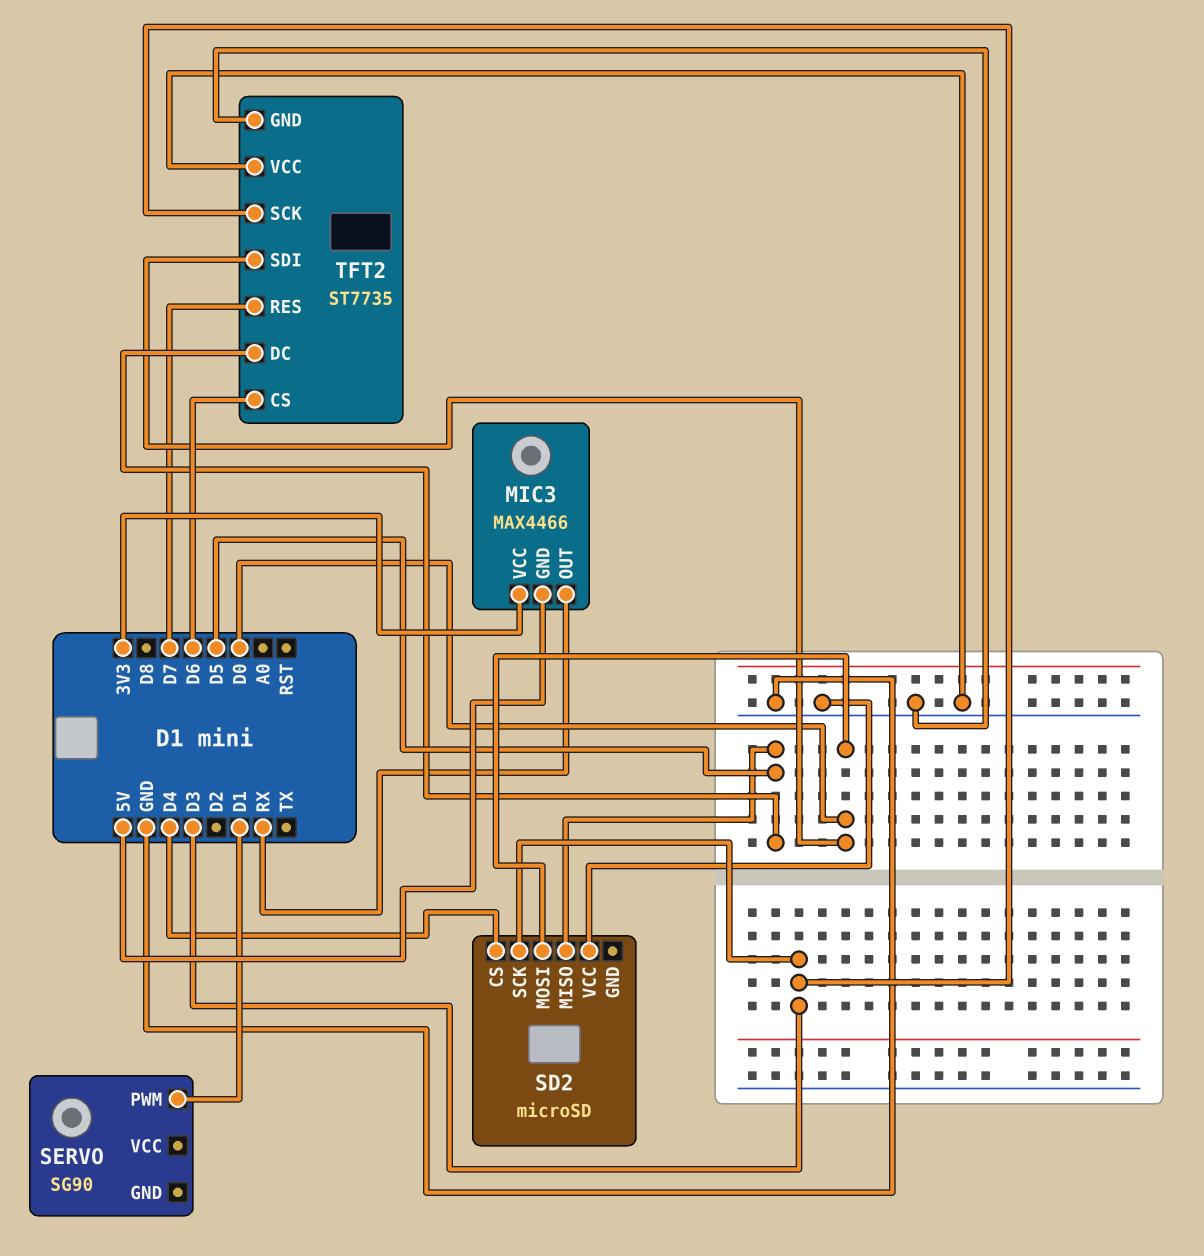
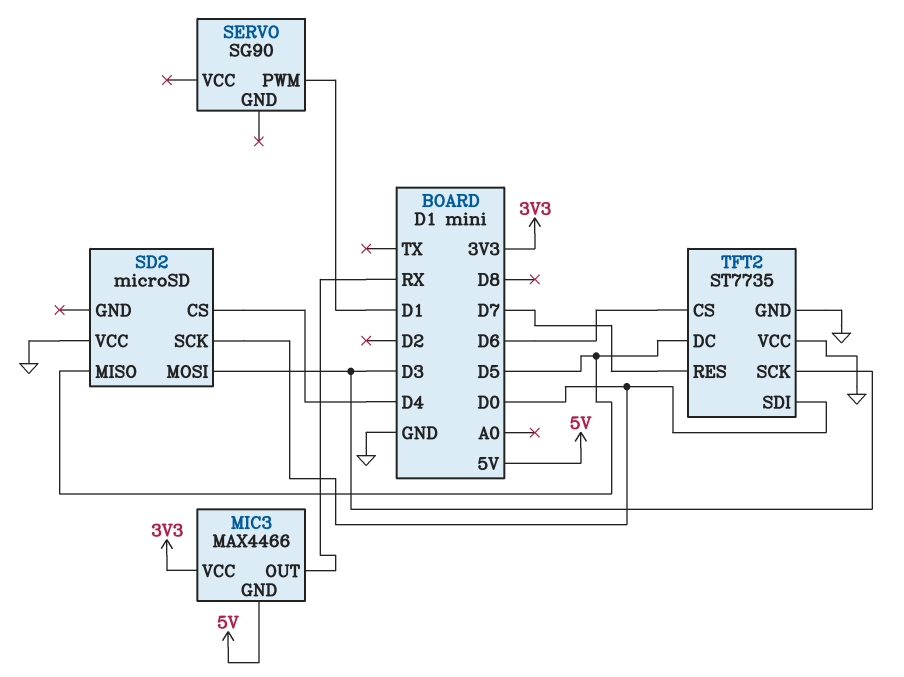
SD2 pin MOSI: D0 -> D3
SD2 pin SCK: D3 -> D0

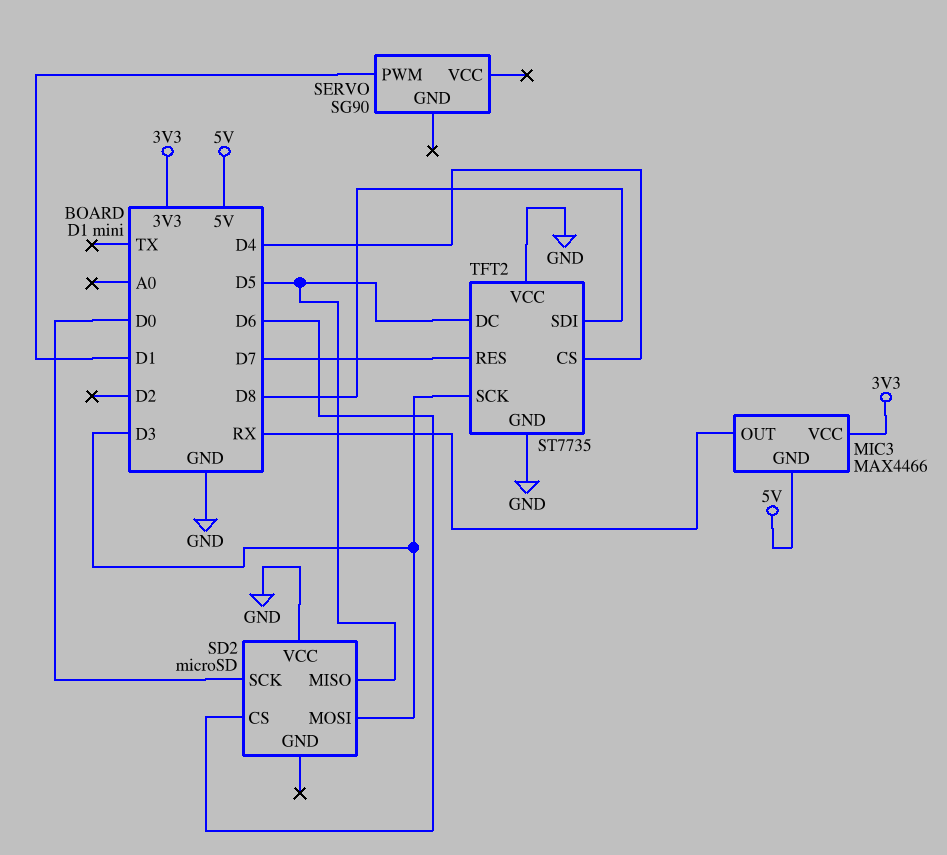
SD2 pin CS: D4 -> D6
TFT2 pin CS: D6 -> D4
TFT2 pin SDI: D0 -> D8

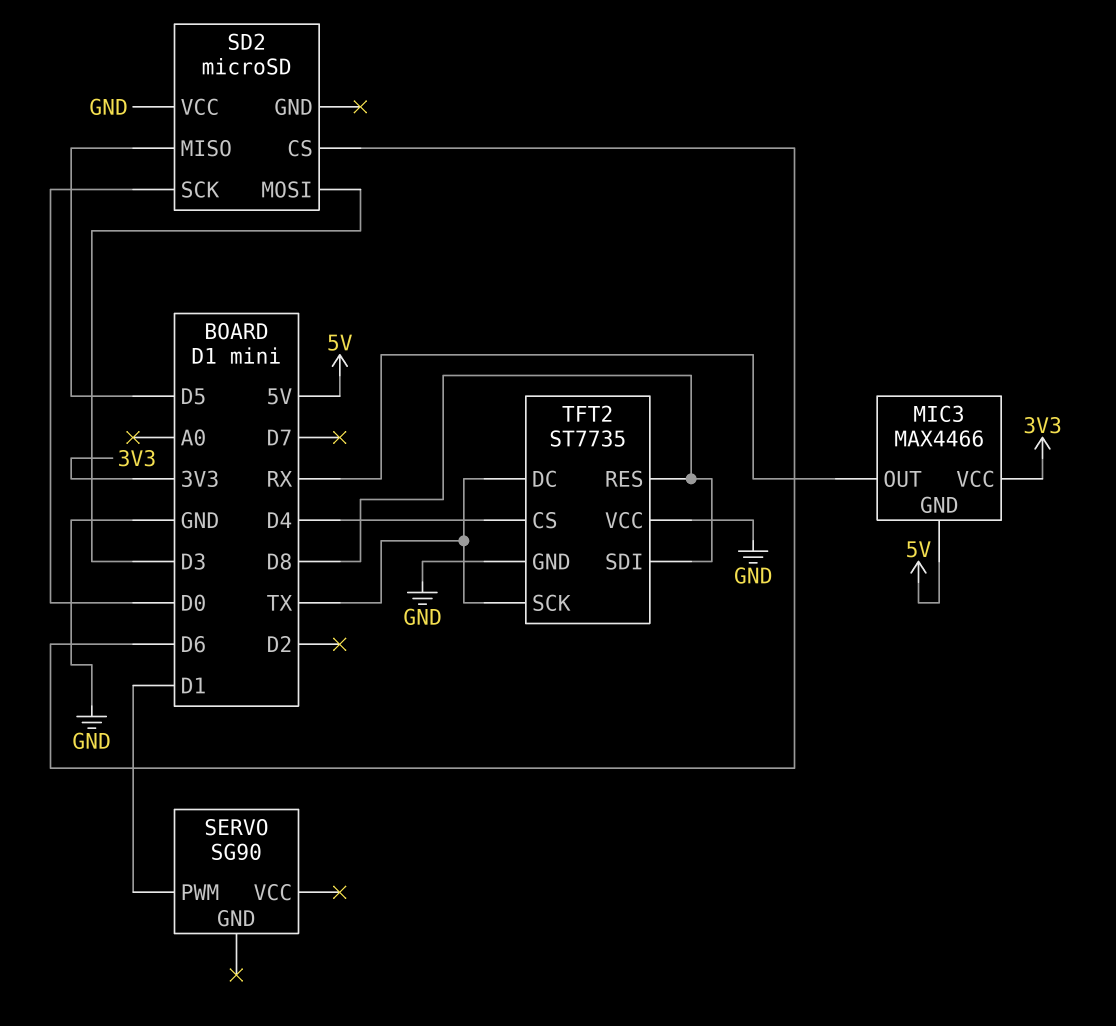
TFT2 pin DC: D5 -> TX
TFT2 pin RES: D7 -> D8
TFT2 pin SCK: D3 -> TX

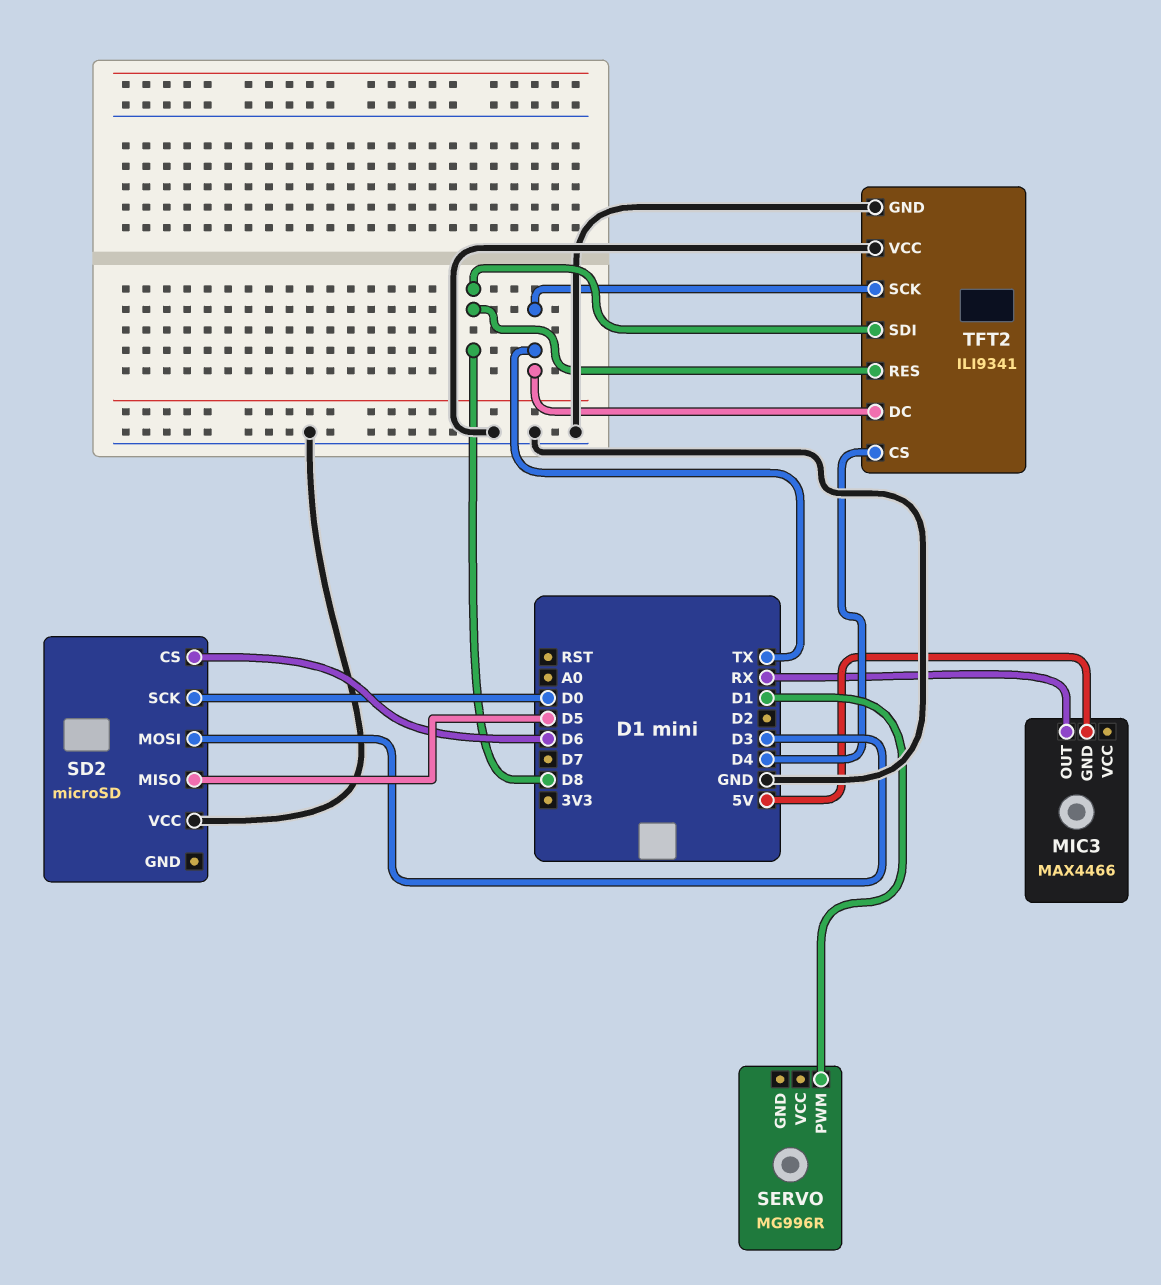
MIC3 pin VCC: 3V3 -> none
SERVO: SG90 -> MG996R
TFT2: ST7735 -> ILI9341

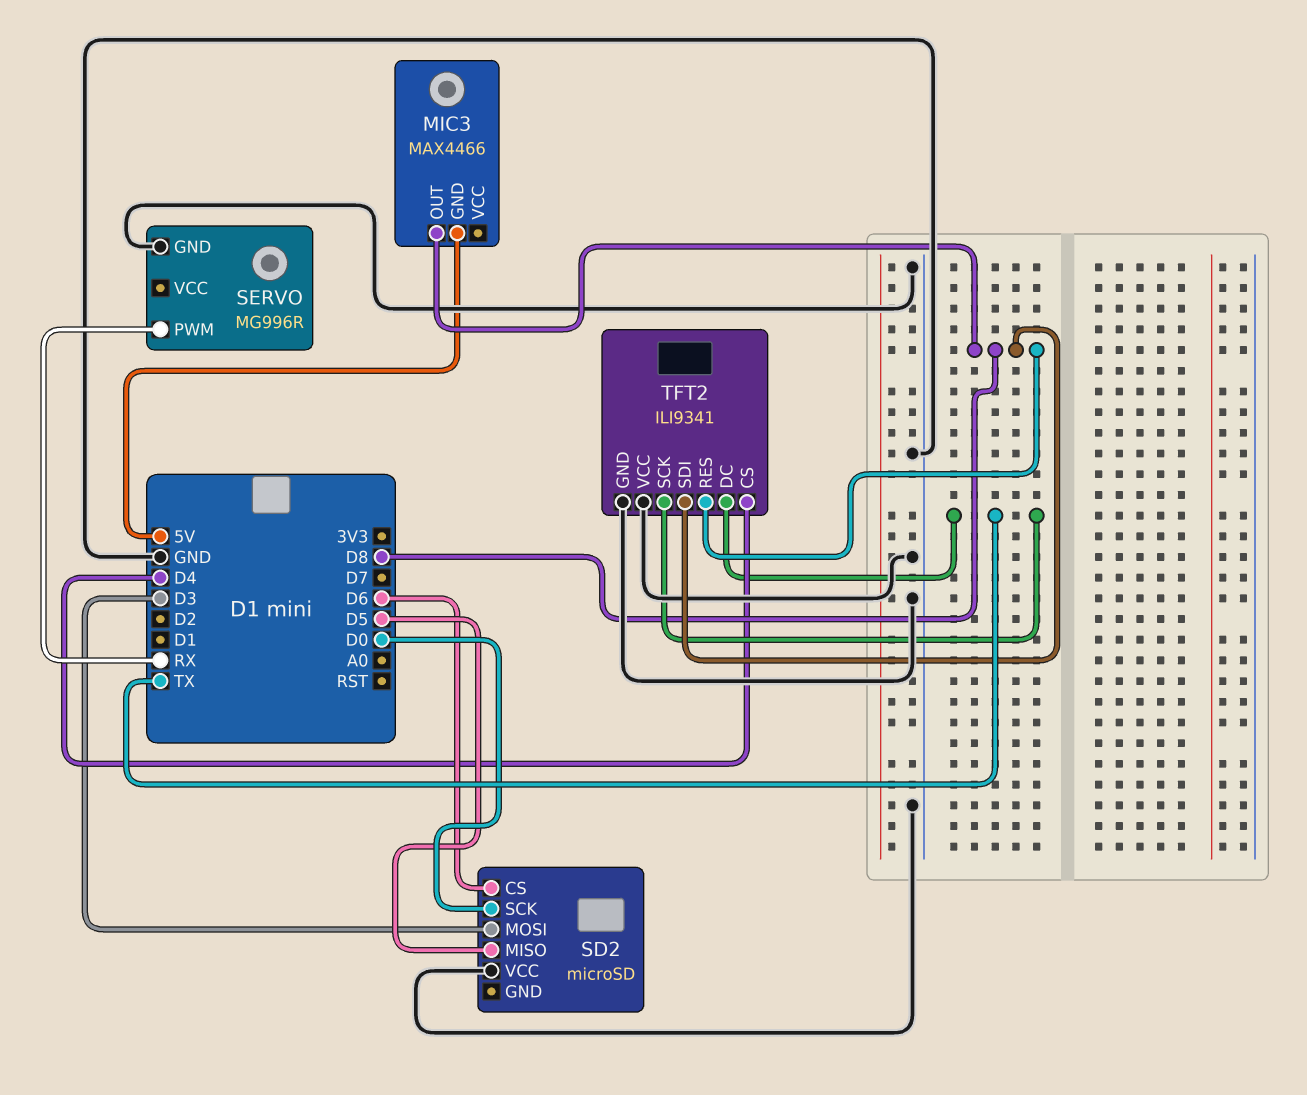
MIC3 pin OUT: RX -> D8
SERVO pin GND: none -> GND
SERVO pin PWM: D1 -> RX

